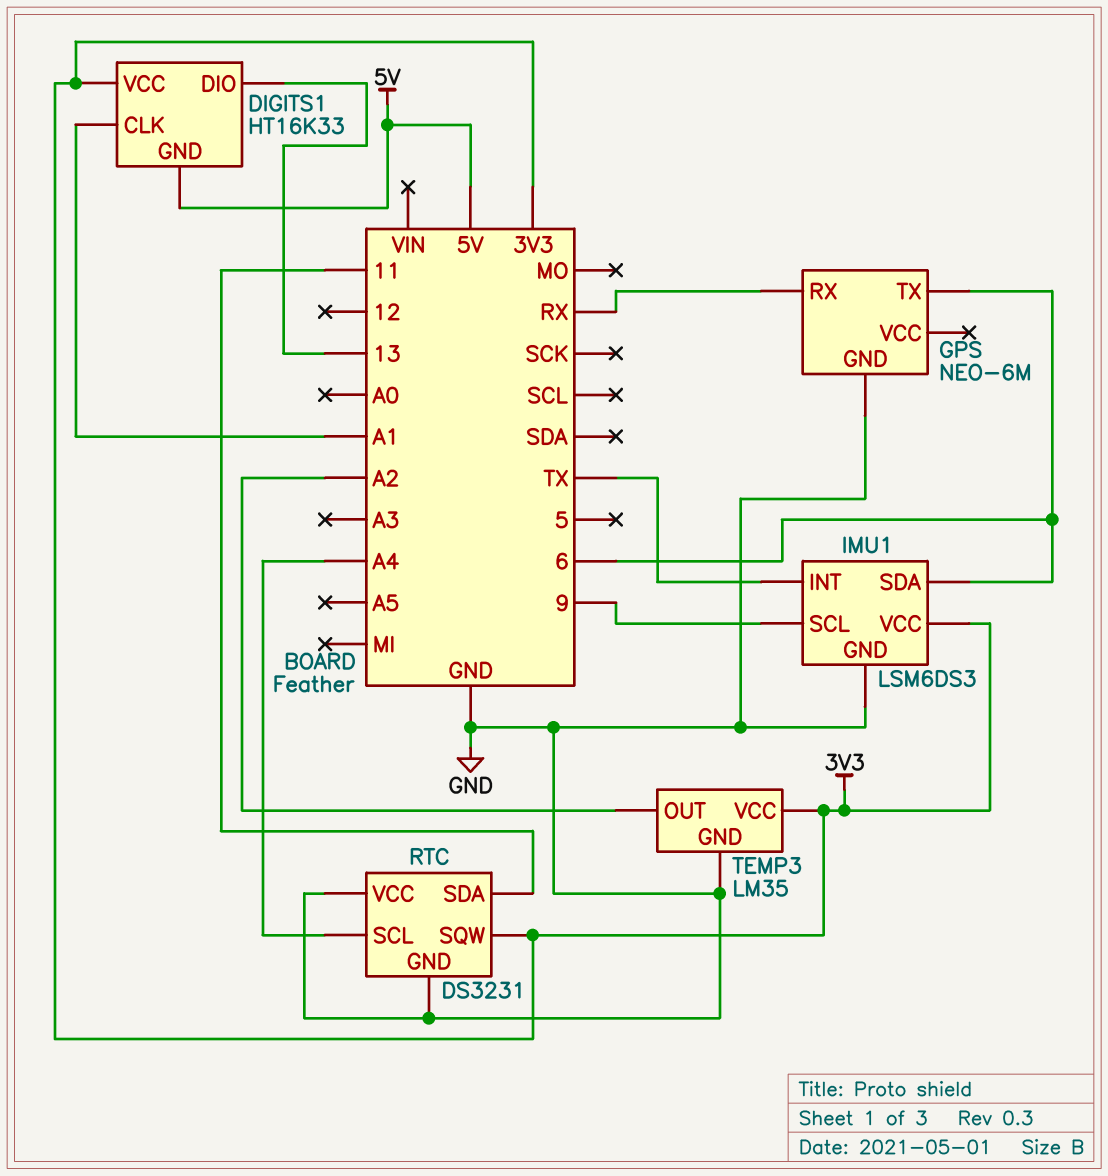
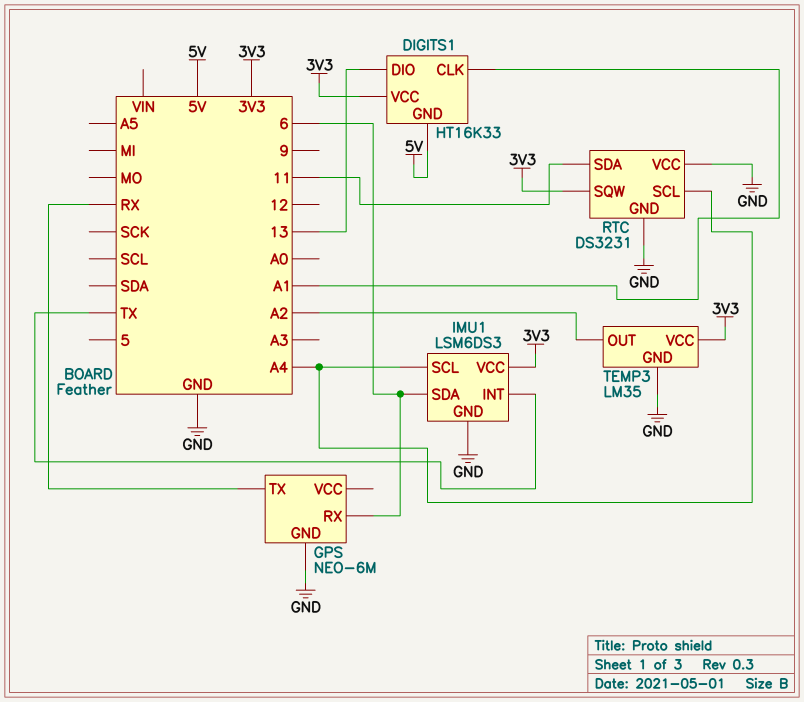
GPS pin RX: RX -> 6
GPS pin TX: 6 -> RX
IMU1 pin SCL: 9 -> A4

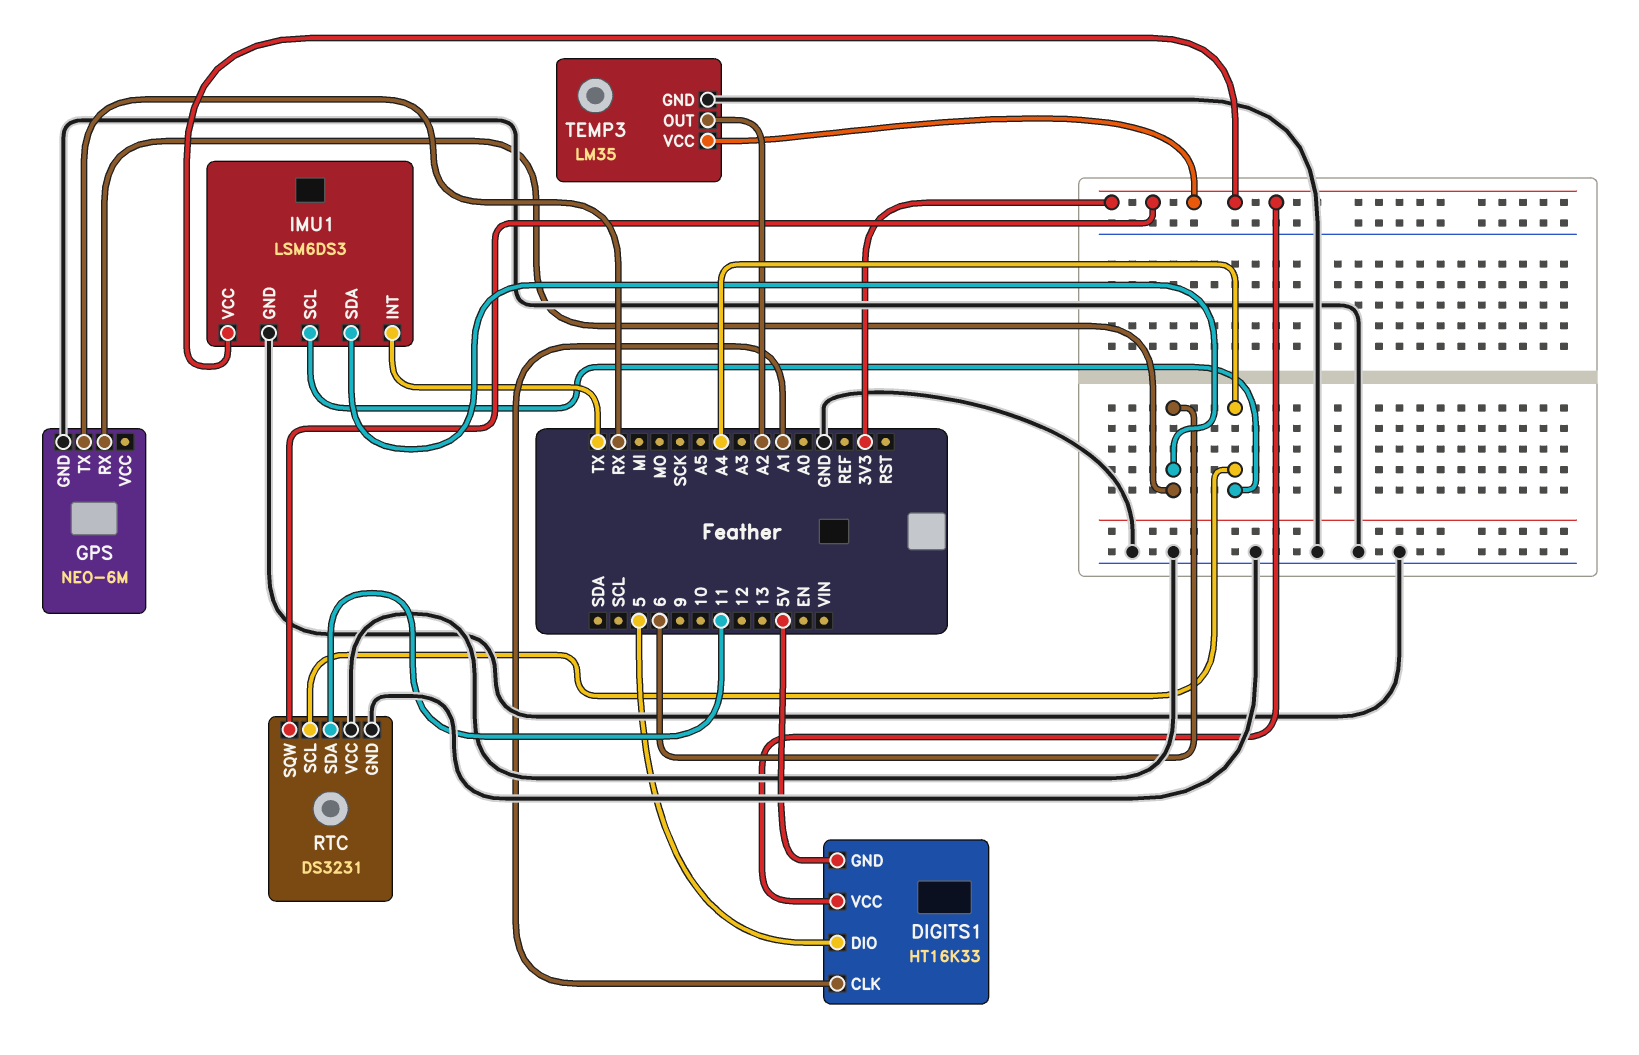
DIGITS1 pin DIO: 13 -> 5

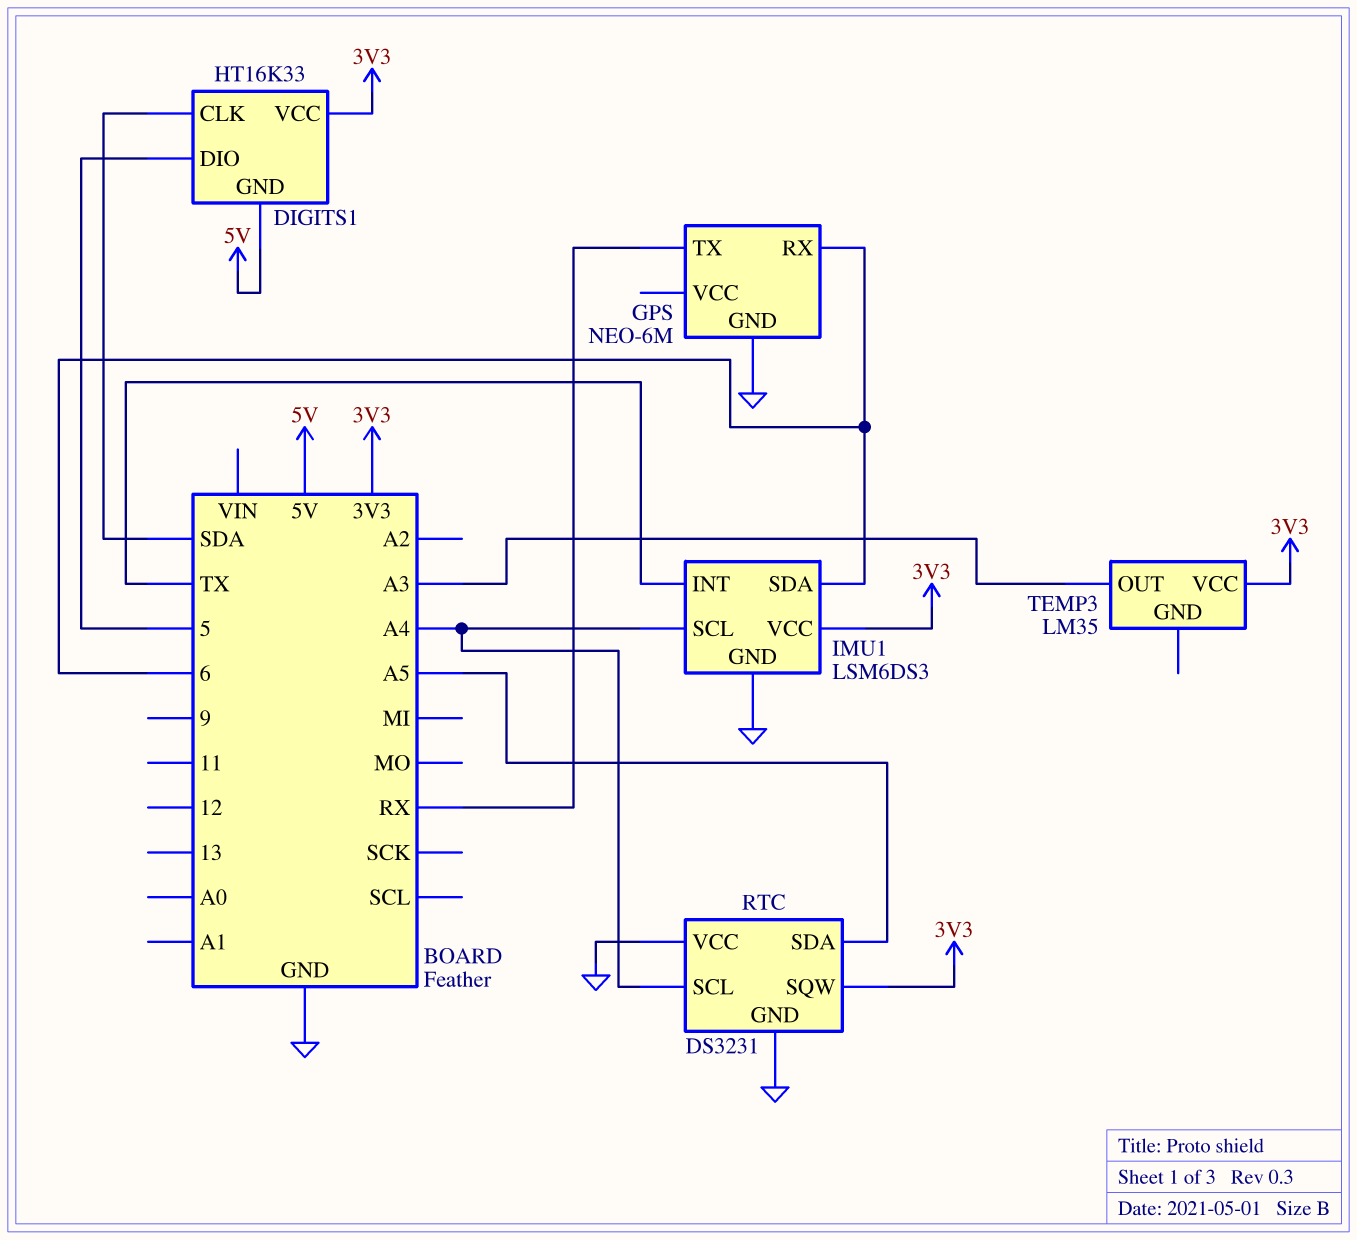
DIGITS1 pin CLK: A1 -> SDA
RTC pin SDA: 11 -> A5
TEMP3 pin GND: GND -> none
TEMP3 pin OUT: A2 -> A3

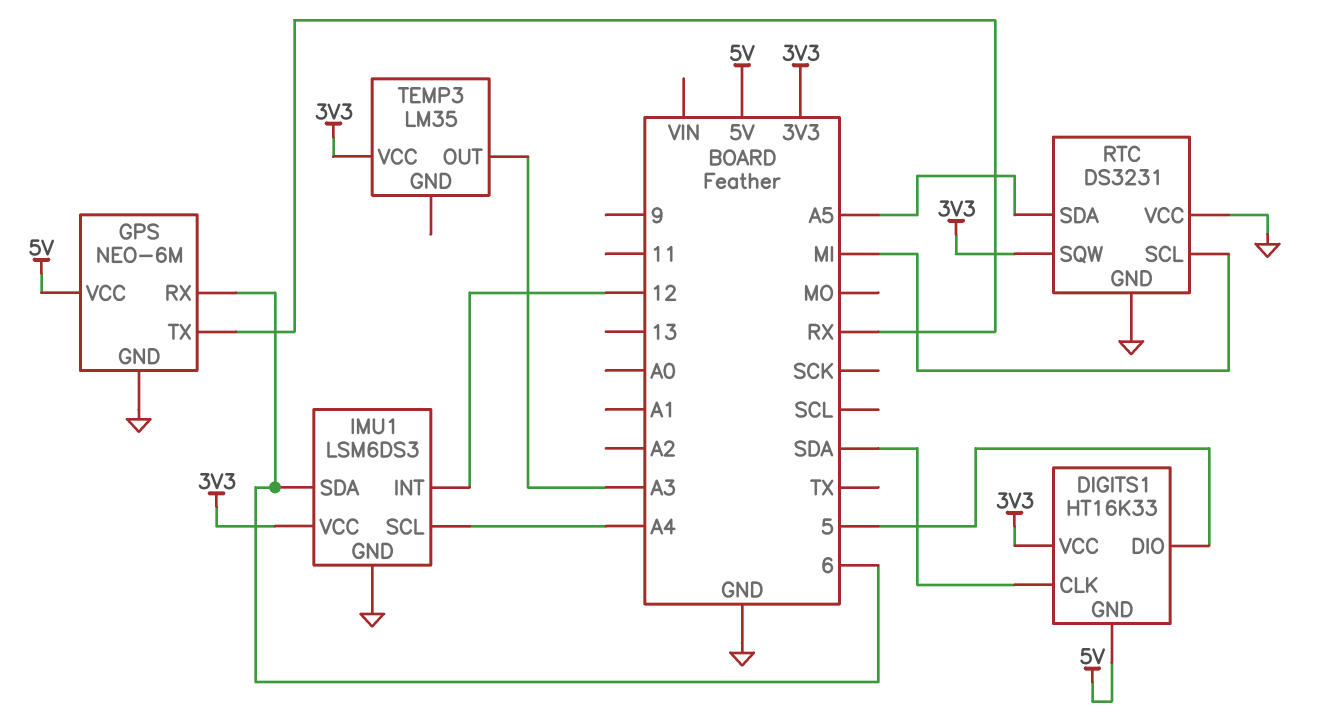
GPS pin VCC: none -> 5V
IMU1 pin INT: TX -> 12
RTC pin SCL: A4 -> MI

